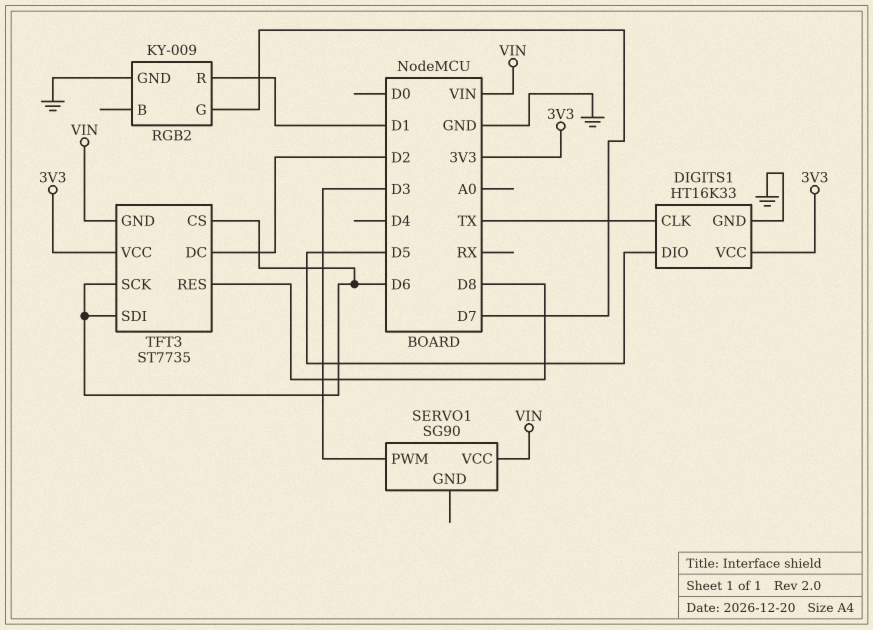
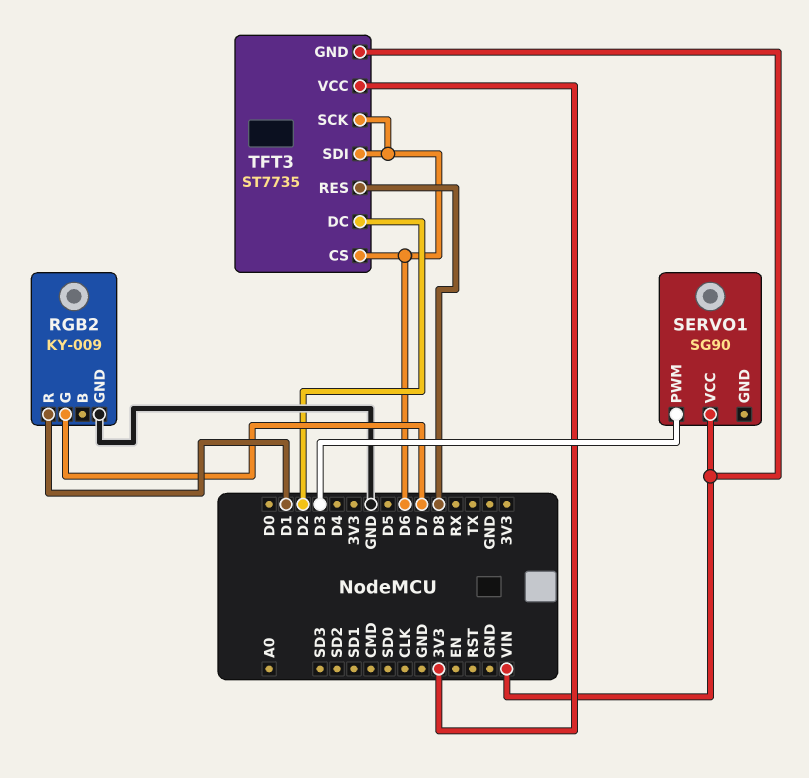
DIGITS1: HT16K33 -> none
DIGITS1 pin CLK: TX -> none
DIGITS1 pin DIO: D5 -> none
DIGITS1 pin GND: GND -> none
DIGITS1 pin VCC: 3V3 -> none

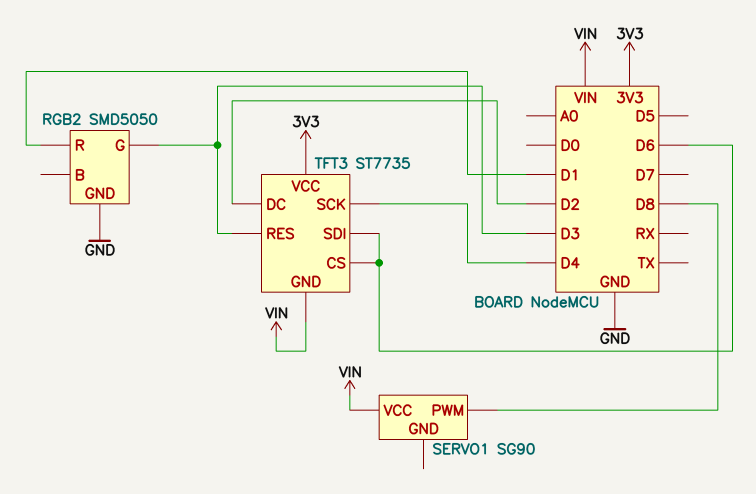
RGB2: KY-009 -> SMD5050
RGB2 pin G: D7 -> D3
SERVO1 pin PWM: D3 -> D8
TFT3 pin RES: D8 -> D3
TFT3 pin SCK: D6 -> D4

